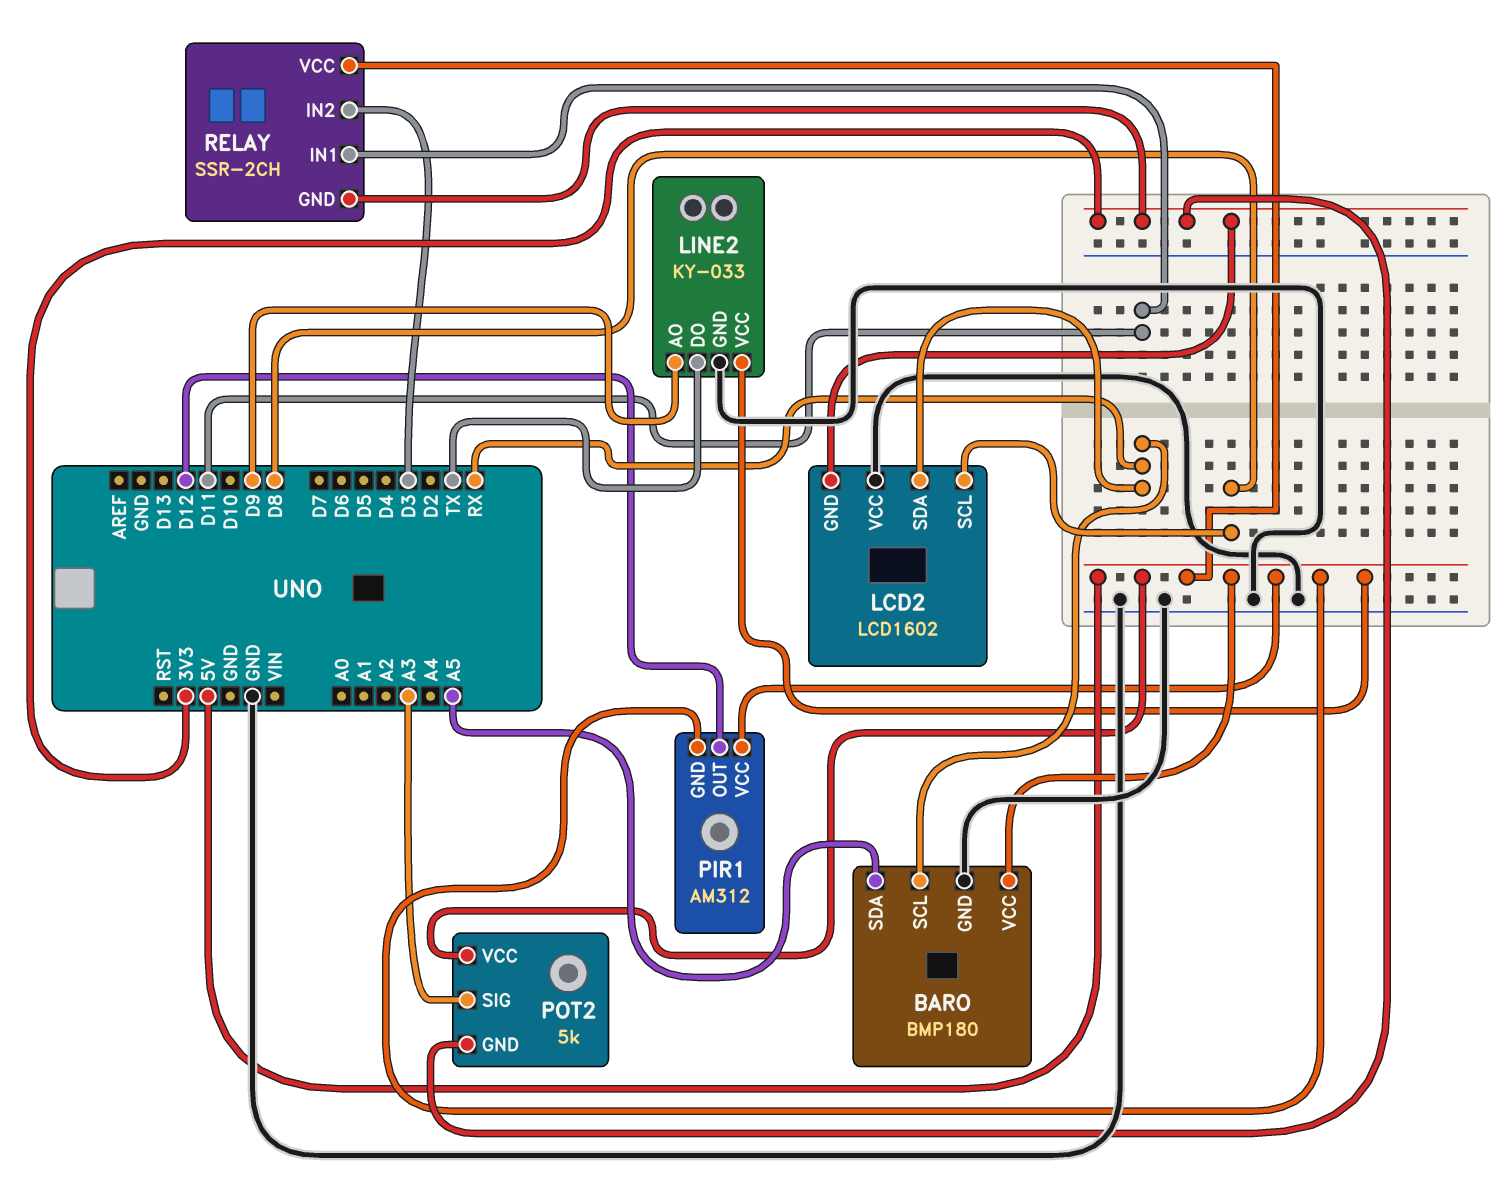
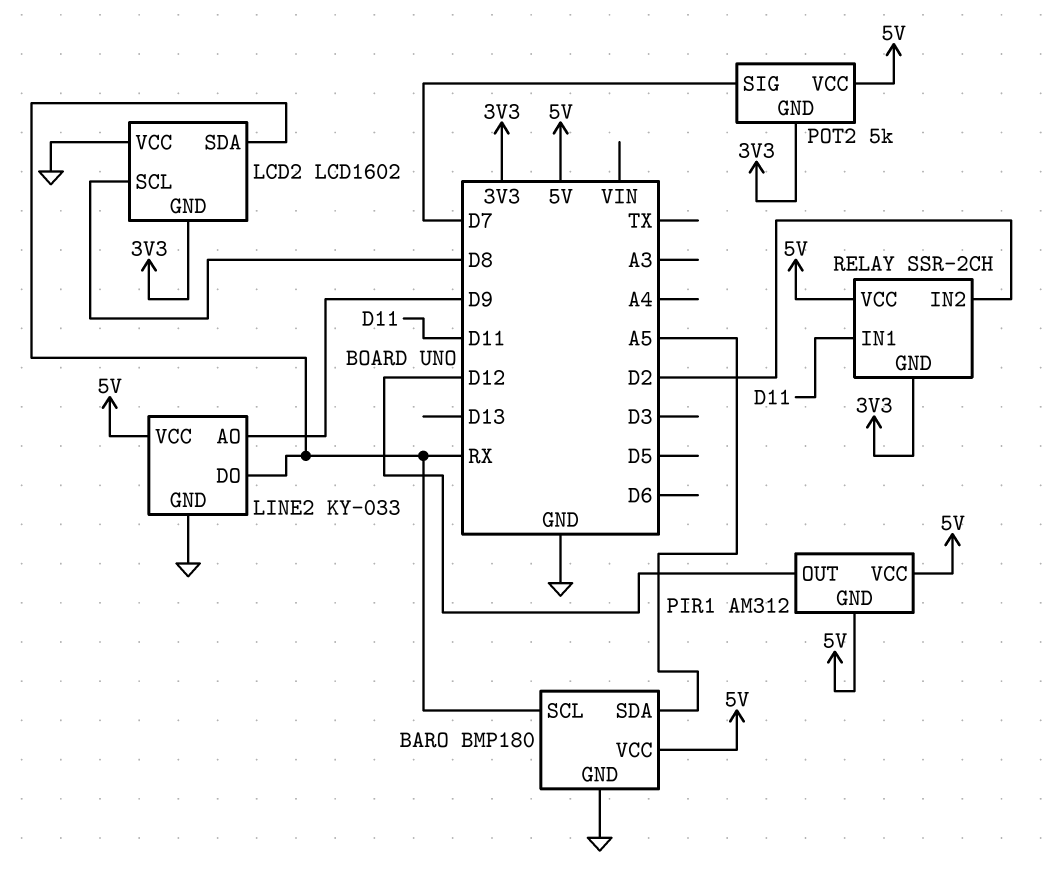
LINE2 pin DO: TX -> RX
POT2 pin SIG: A3 -> D7
RELAY pin IN2: D3 -> D2

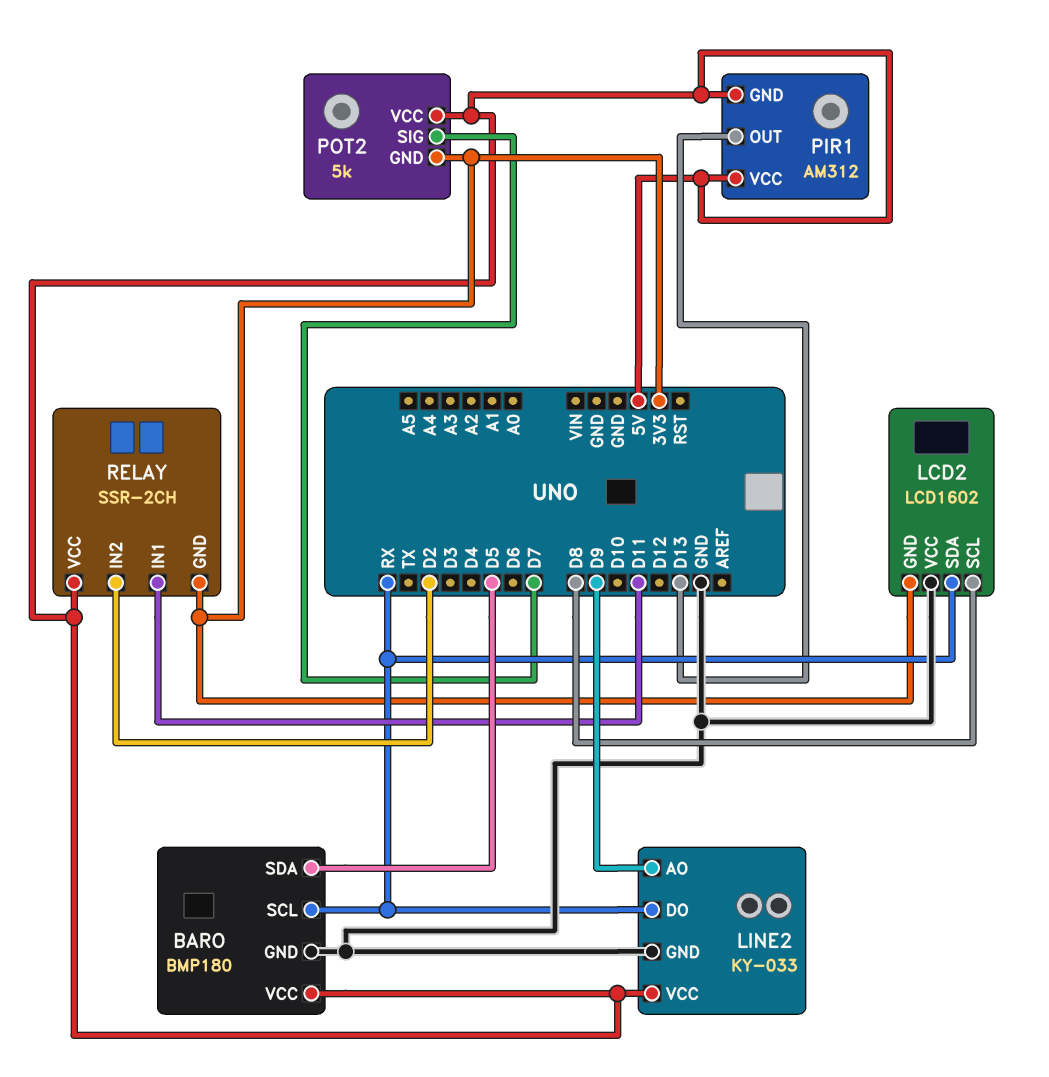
BARO pin SDA: A5 -> D5
PIR1 pin OUT: D12 -> D13

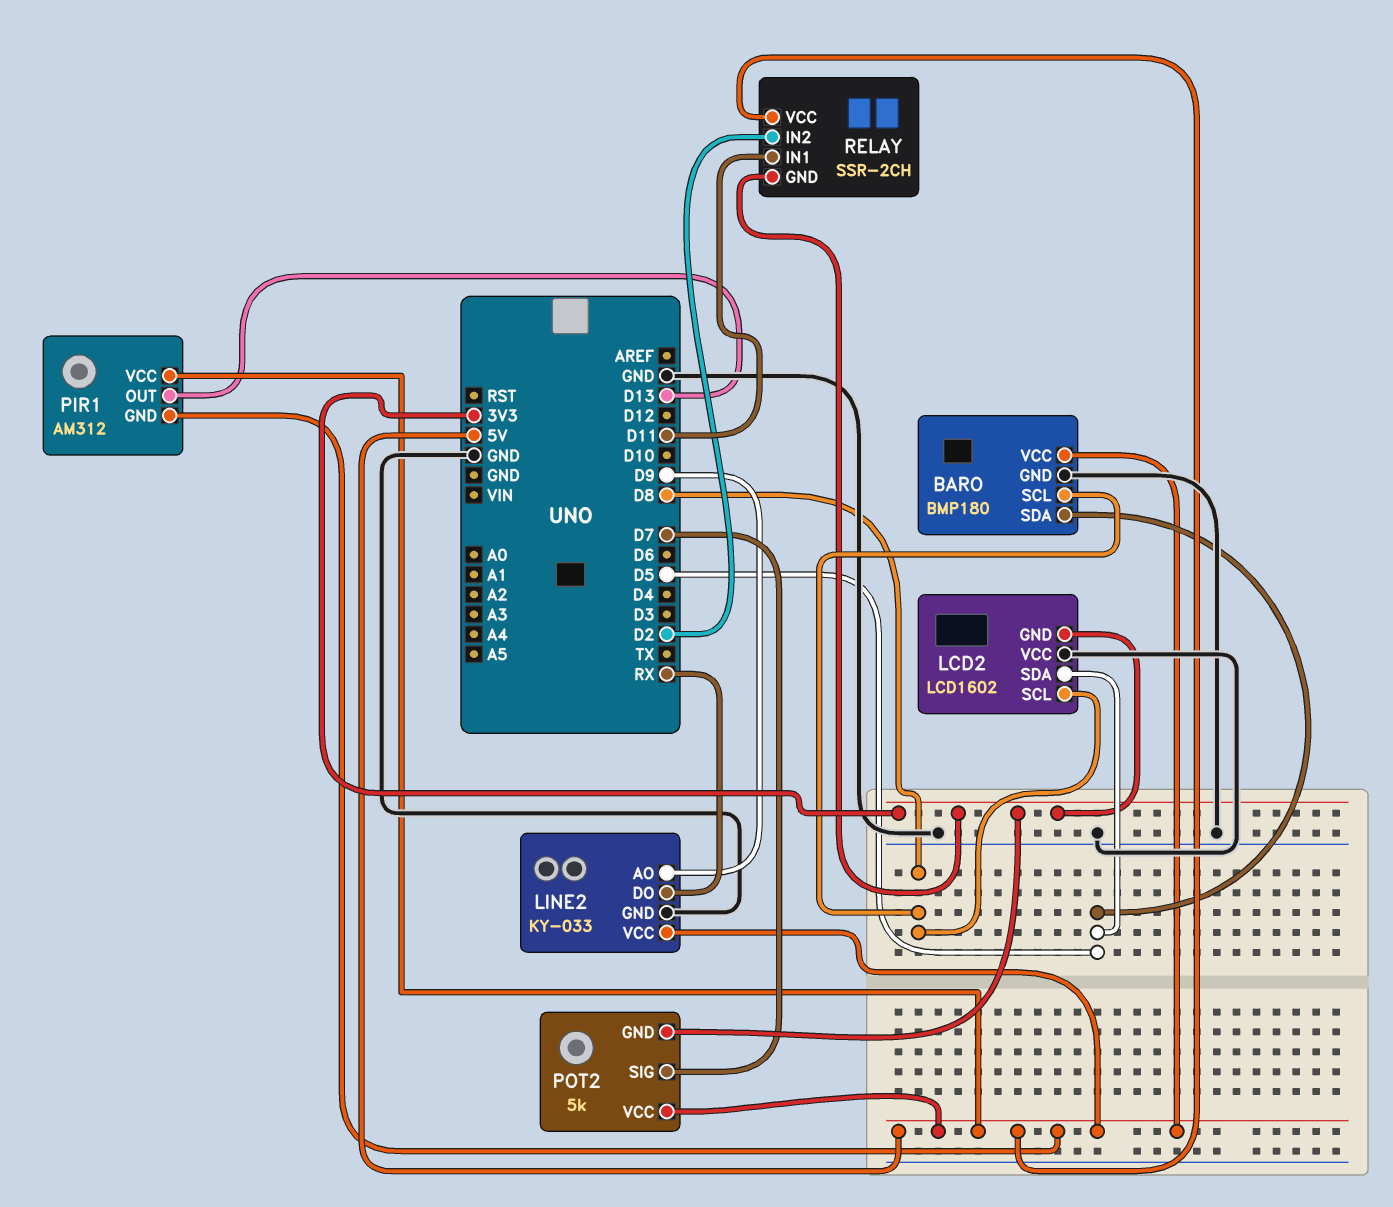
BARO pin SCL: RX -> D8
LCD2 pin SDA: RX -> D5

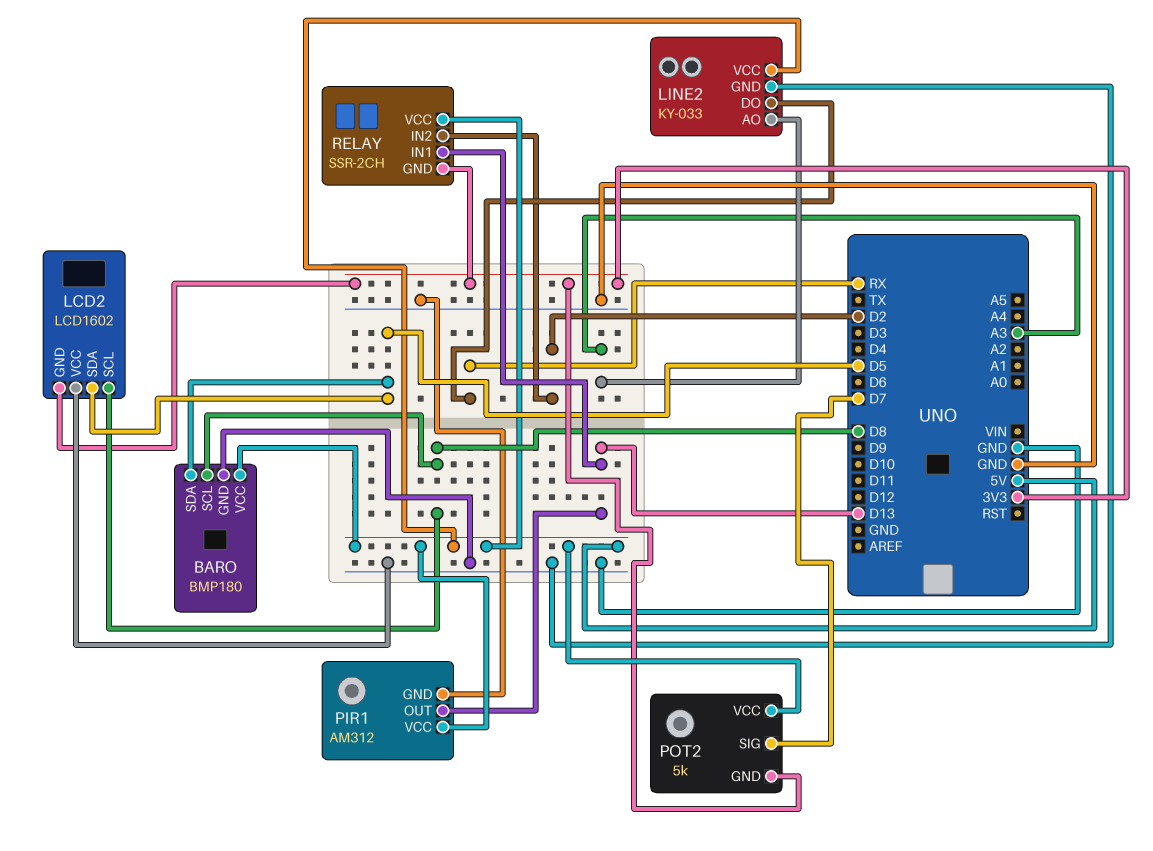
LINE2 pin AO: D9 -> A3
PIR1 pin GND: 5V -> GND
RELAY pin IN1: D11 -> D13

